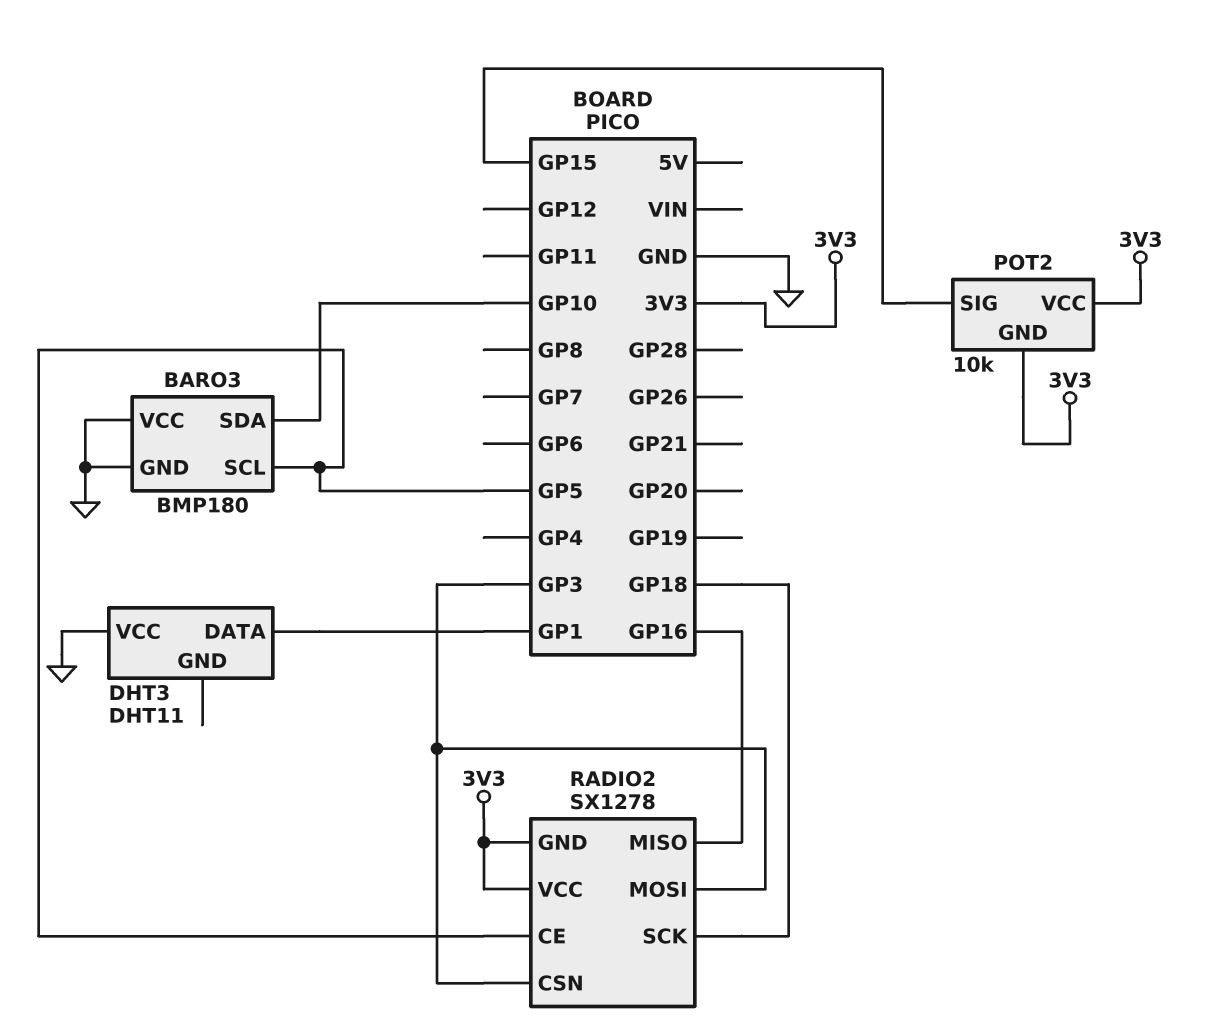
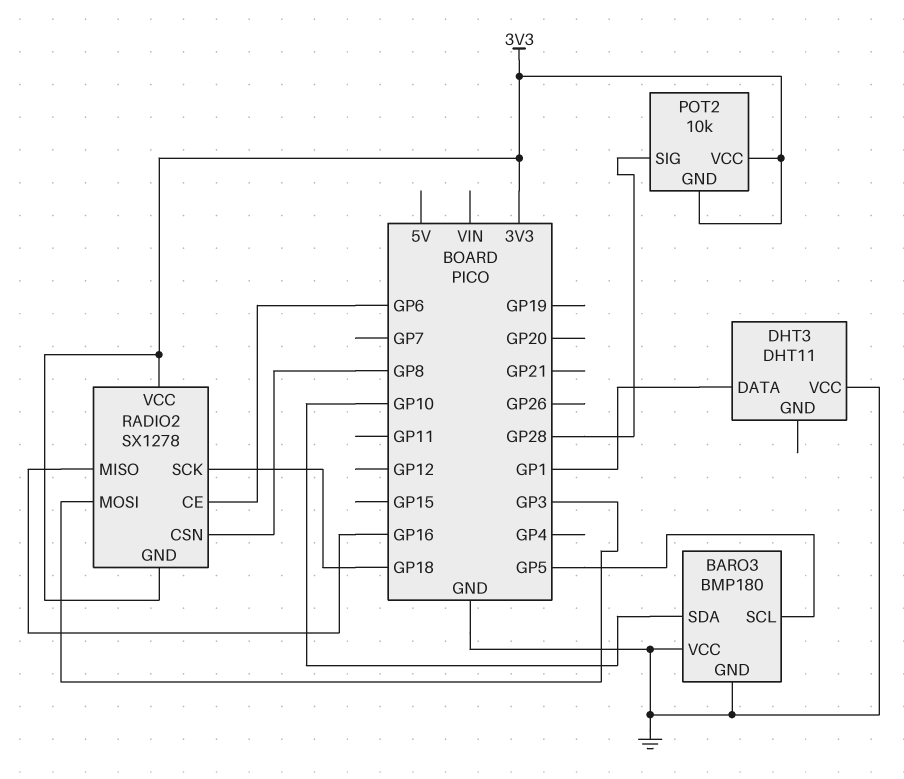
POT2 pin SIG: GP15 -> GP28
RADIO2 pin CE: GP5 -> GP6
RADIO2 pin CSN: GP3 -> GP8

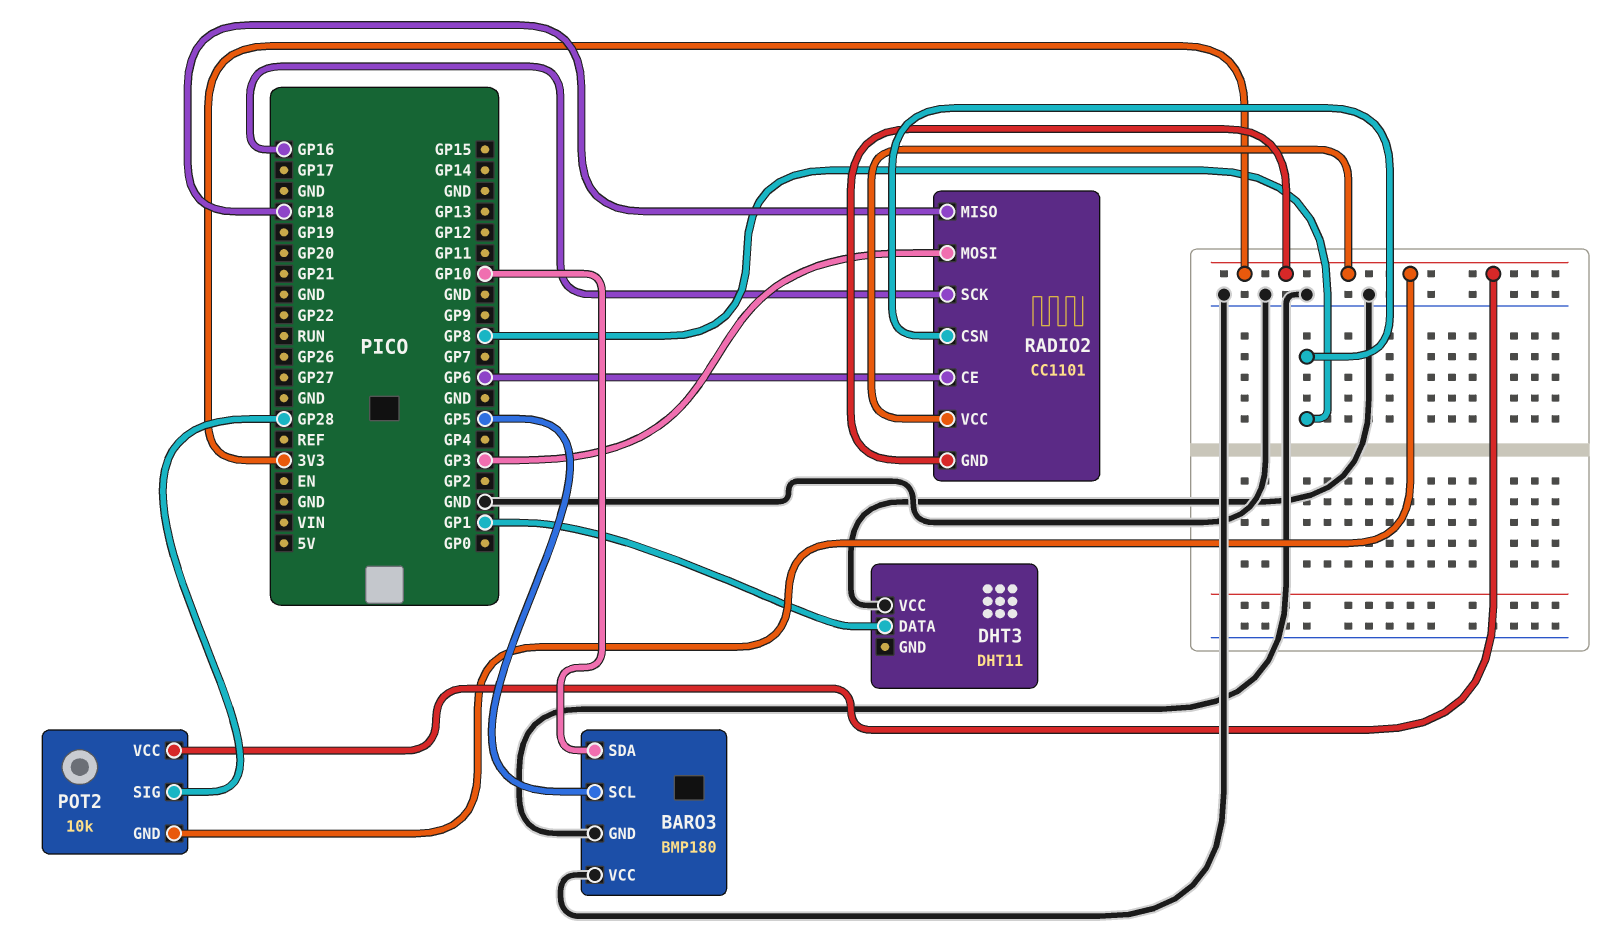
RADIO2: SX1278 -> CC1101
RADIO2 pin MISO: GP16 -> GP18
RADIO2 pin SCK: GP18 -> GP16

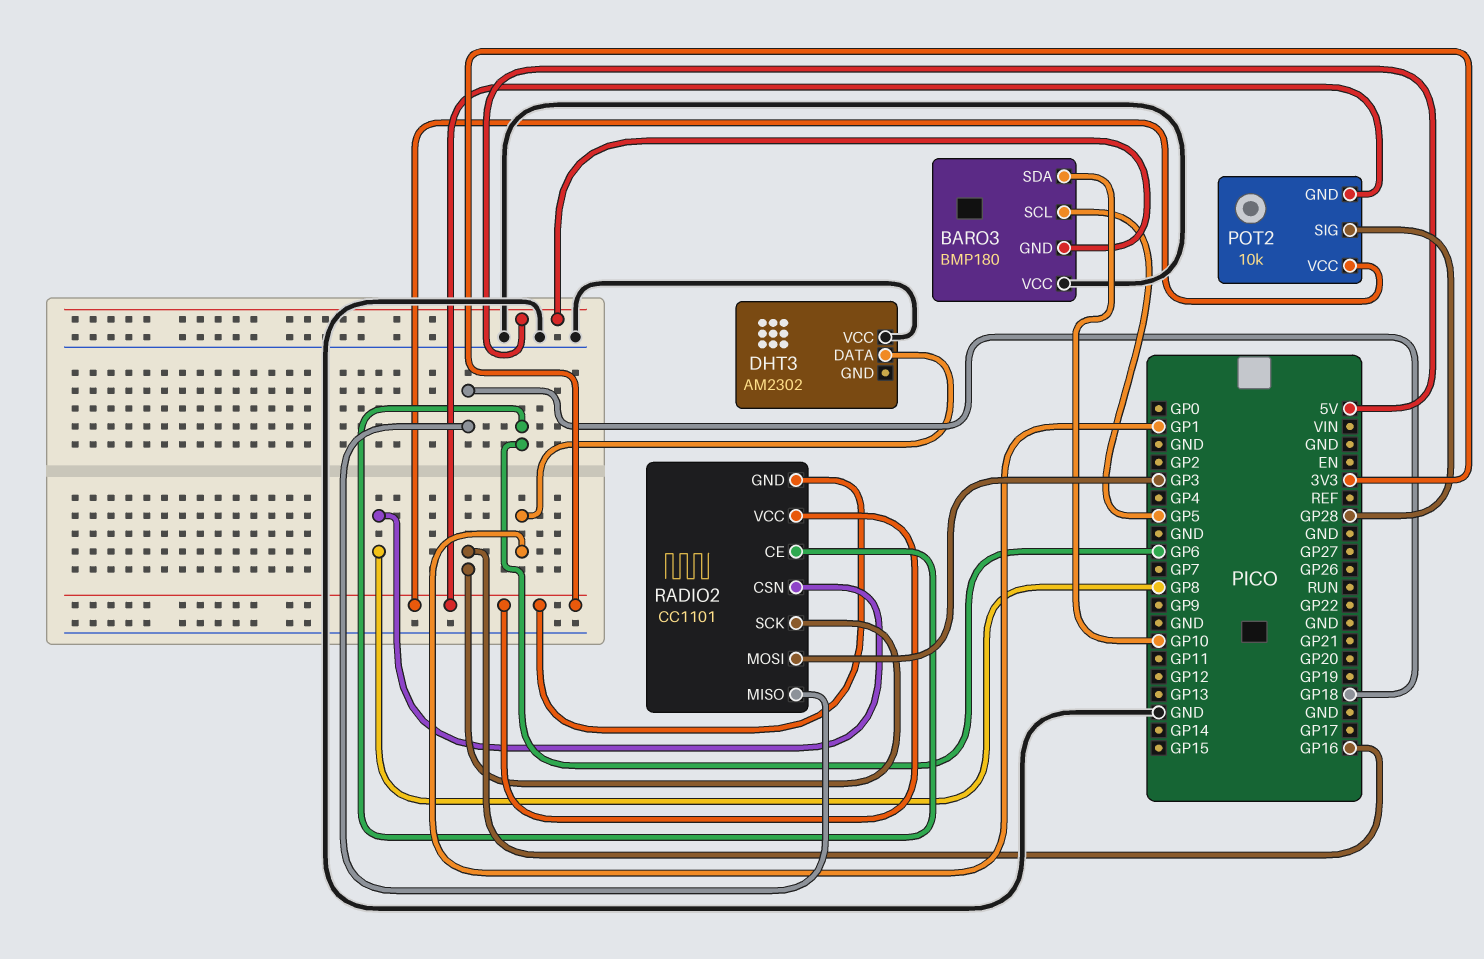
BARO3 pin GND: GND -> 5V
DHT3: DHT11 -> AM2302

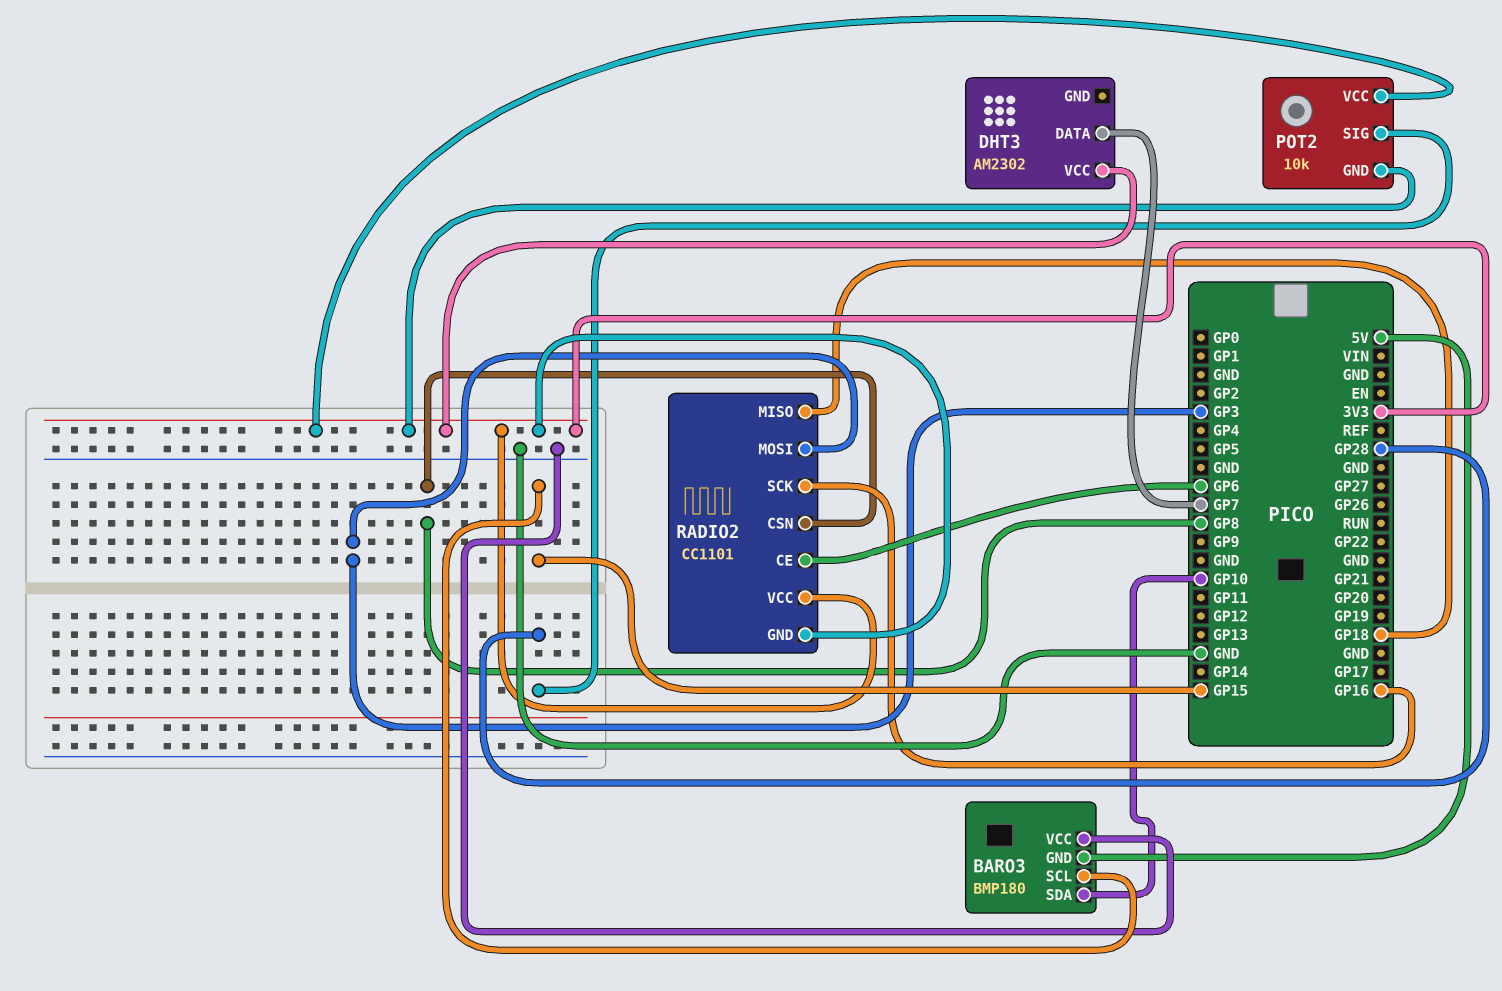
BARO3 pin SCL: GP5 -> GP15
DHT3 pin DATA: GP1 -> GP7
DHT3 pin VCC: GND -> 3V3

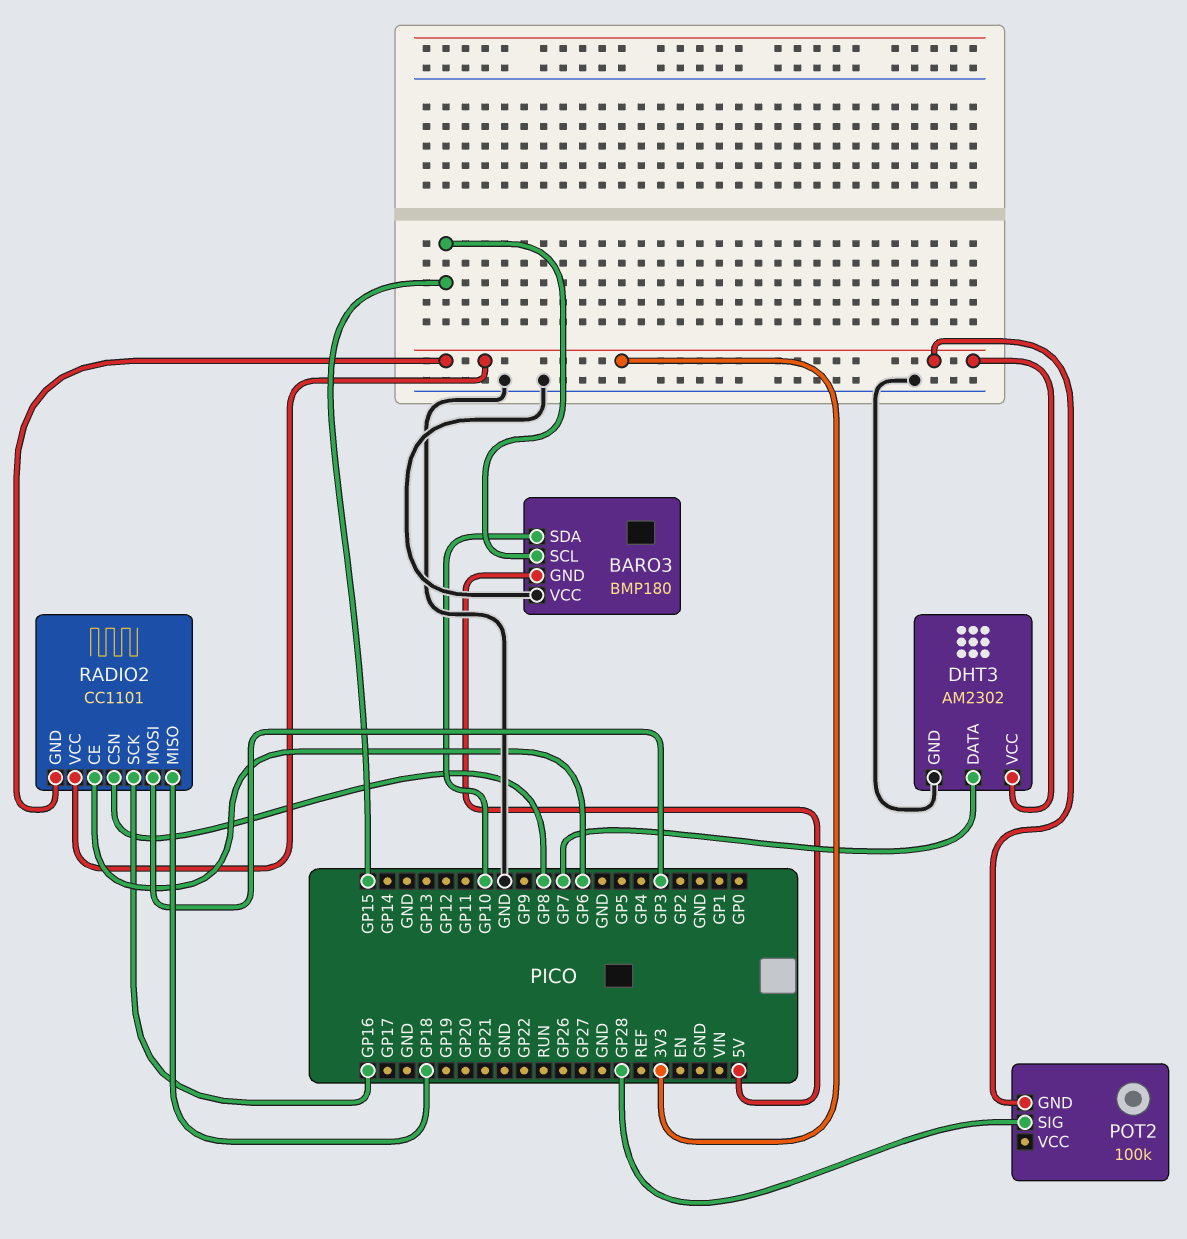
DHT3 pin GND: none -> GND
POT2: 10k -> 100k
POT2 pin VCC: 3V3 -> none

